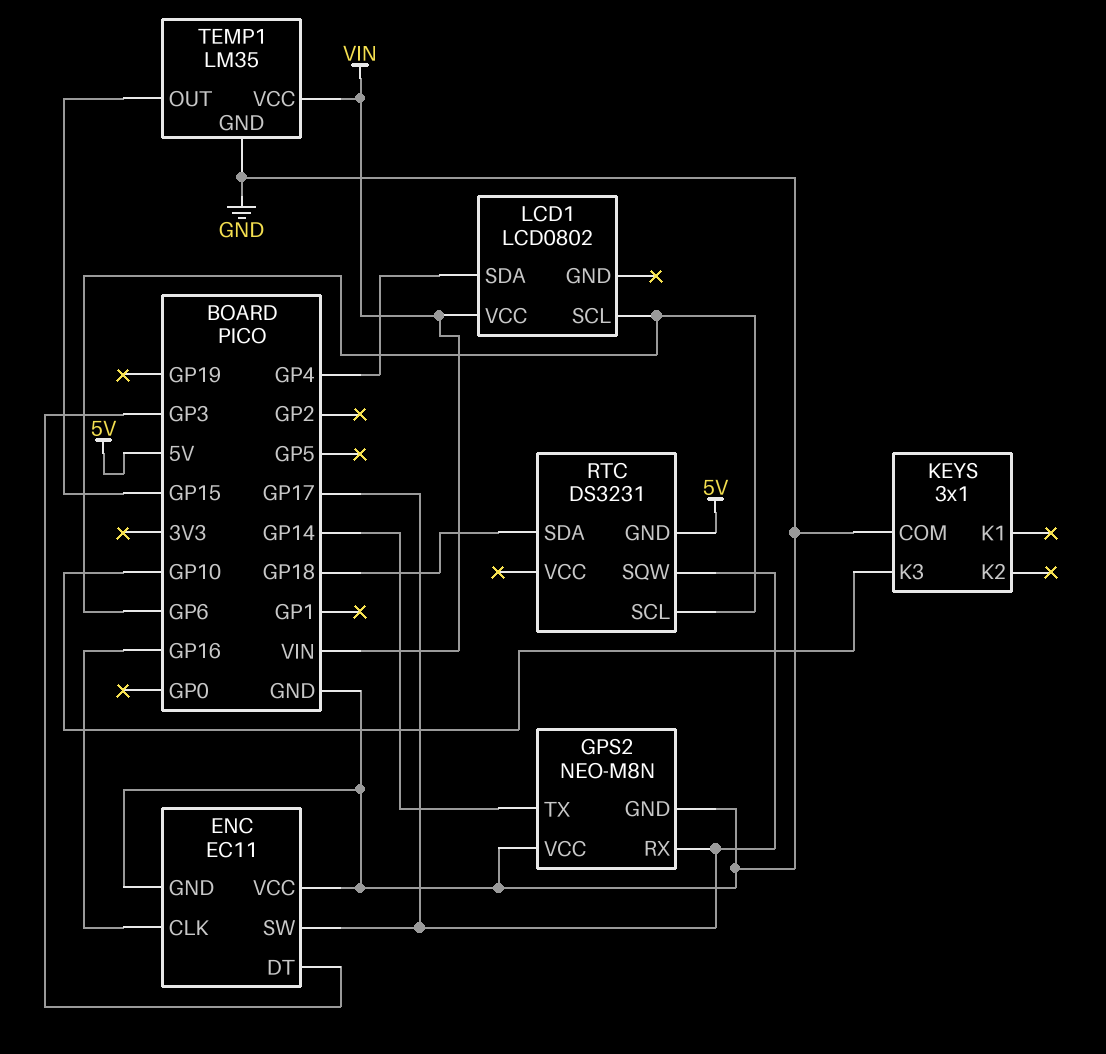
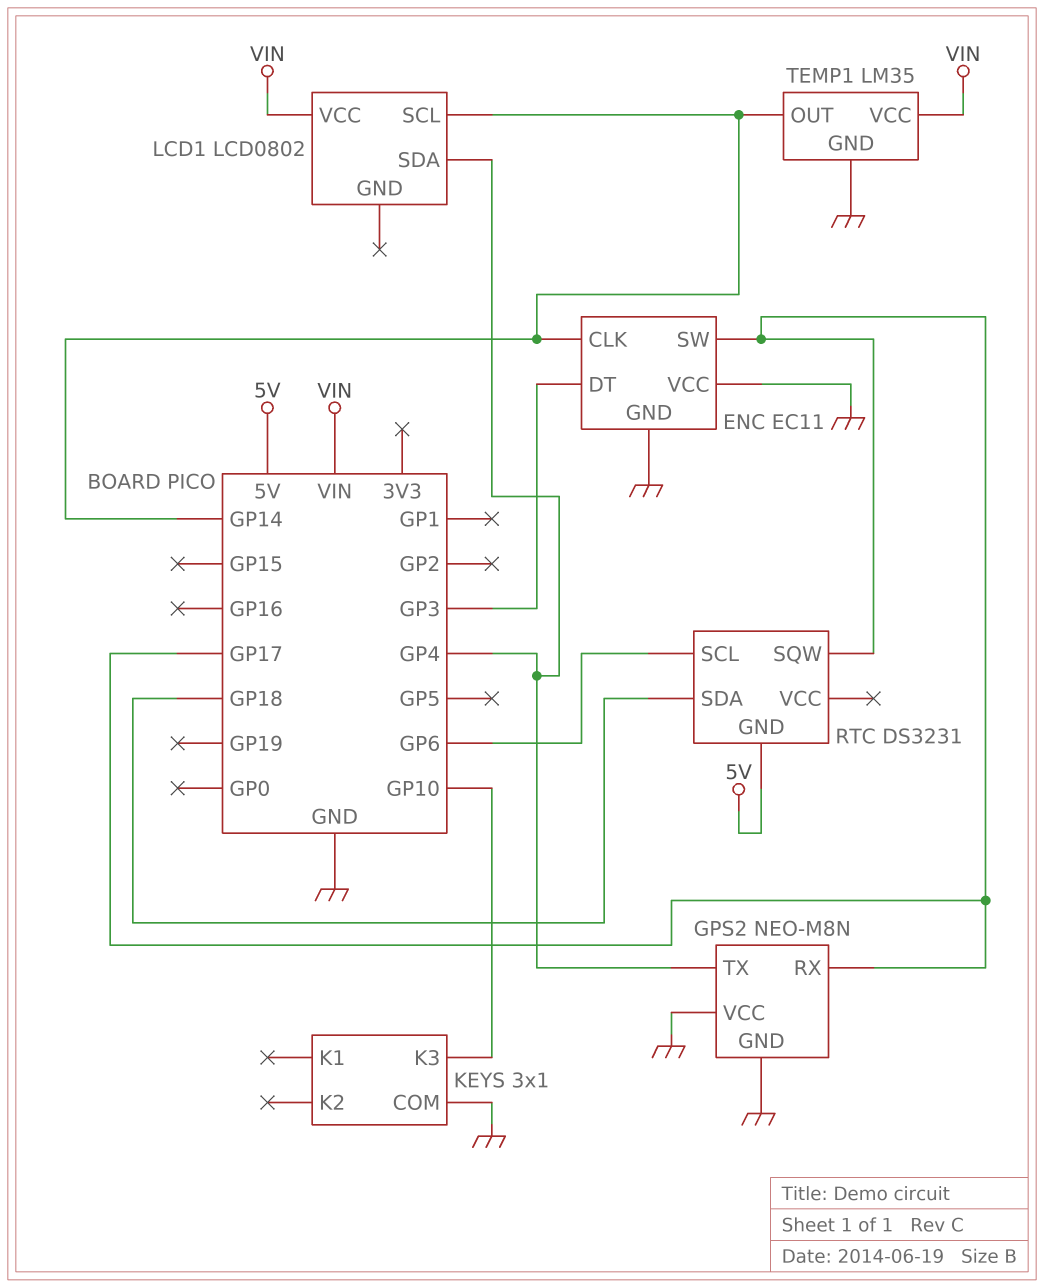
ENC pin CLK: GP16 -> GP14
GPS2 pin TX: GP14 -> GP4
LCD1 pin SCL: GP6 -> GP14
TEMP1 pin OUT: GP15 -> GP14

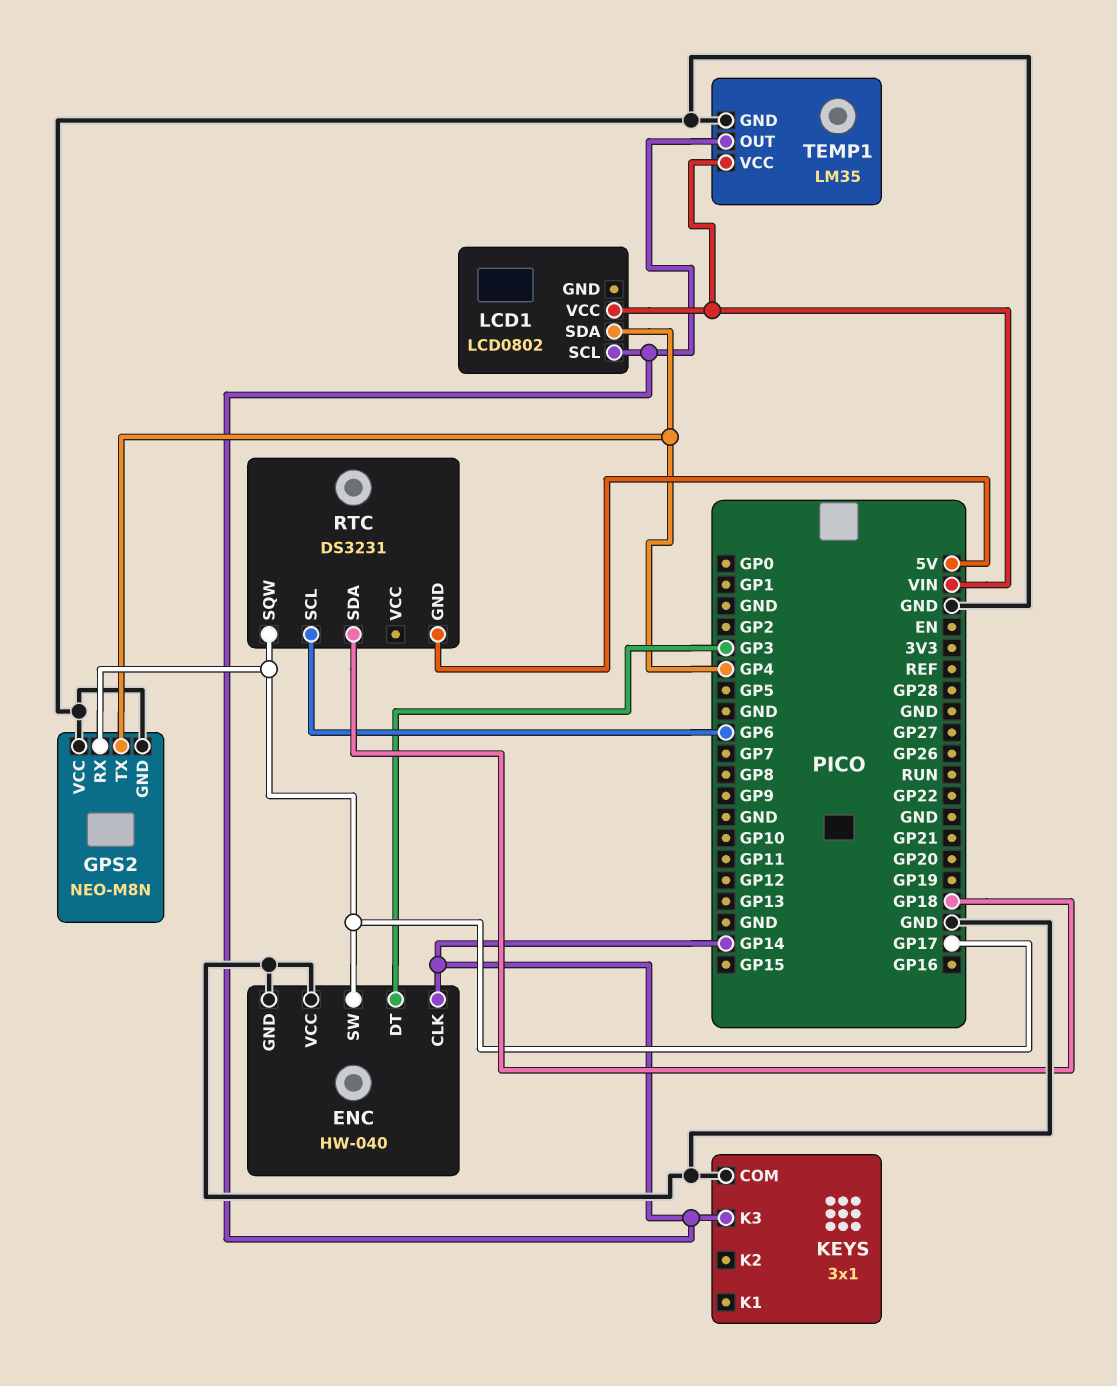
ENC: EC11 -> HW-040
KEYS pin K3: GP10 -> GP14

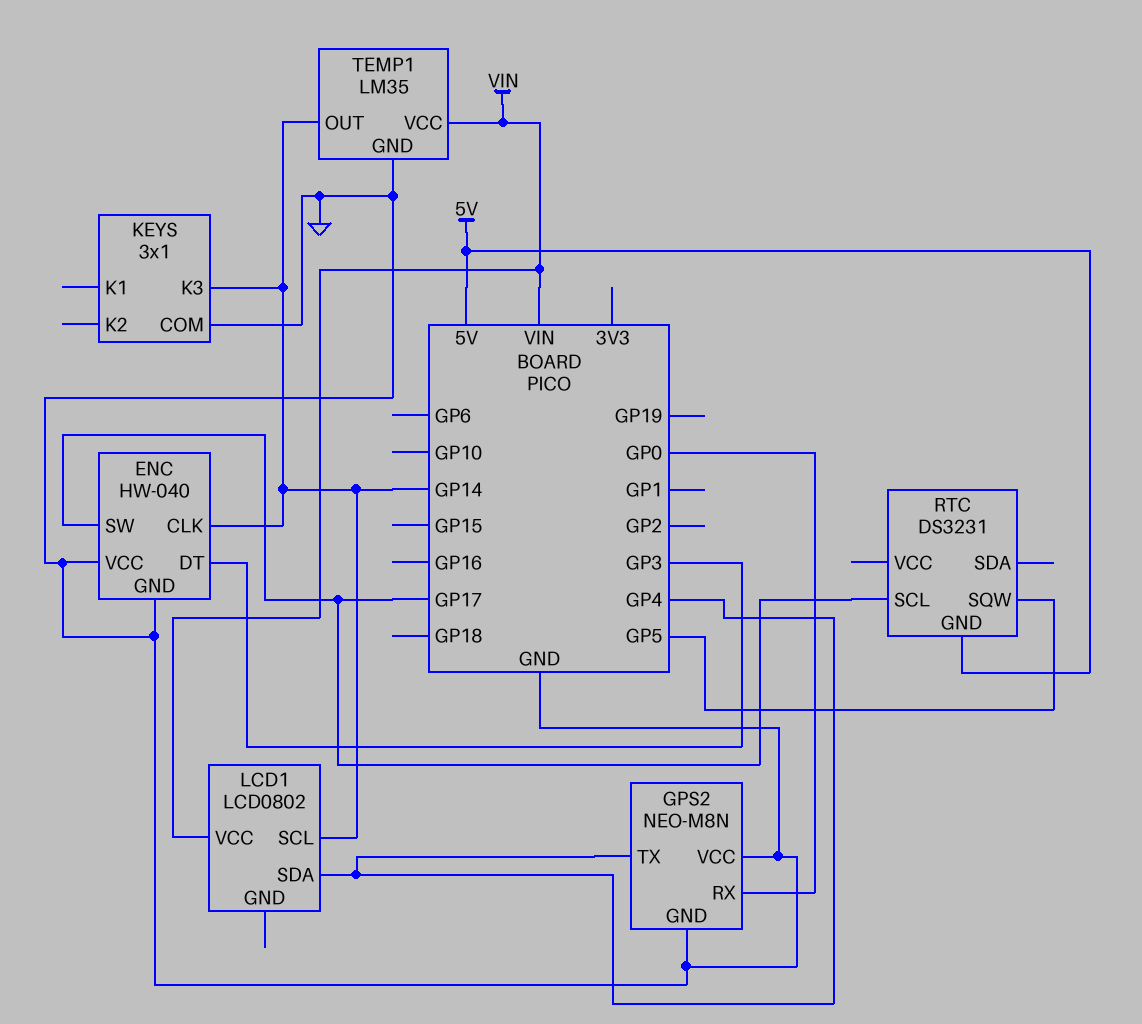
GPS2 pin RX: GP17 -> GP0
RTC pin SCL: GP6 -> GP17
RTC pin SDA: GP18 -> none
RTC pin SQW: GP17 -> GP5

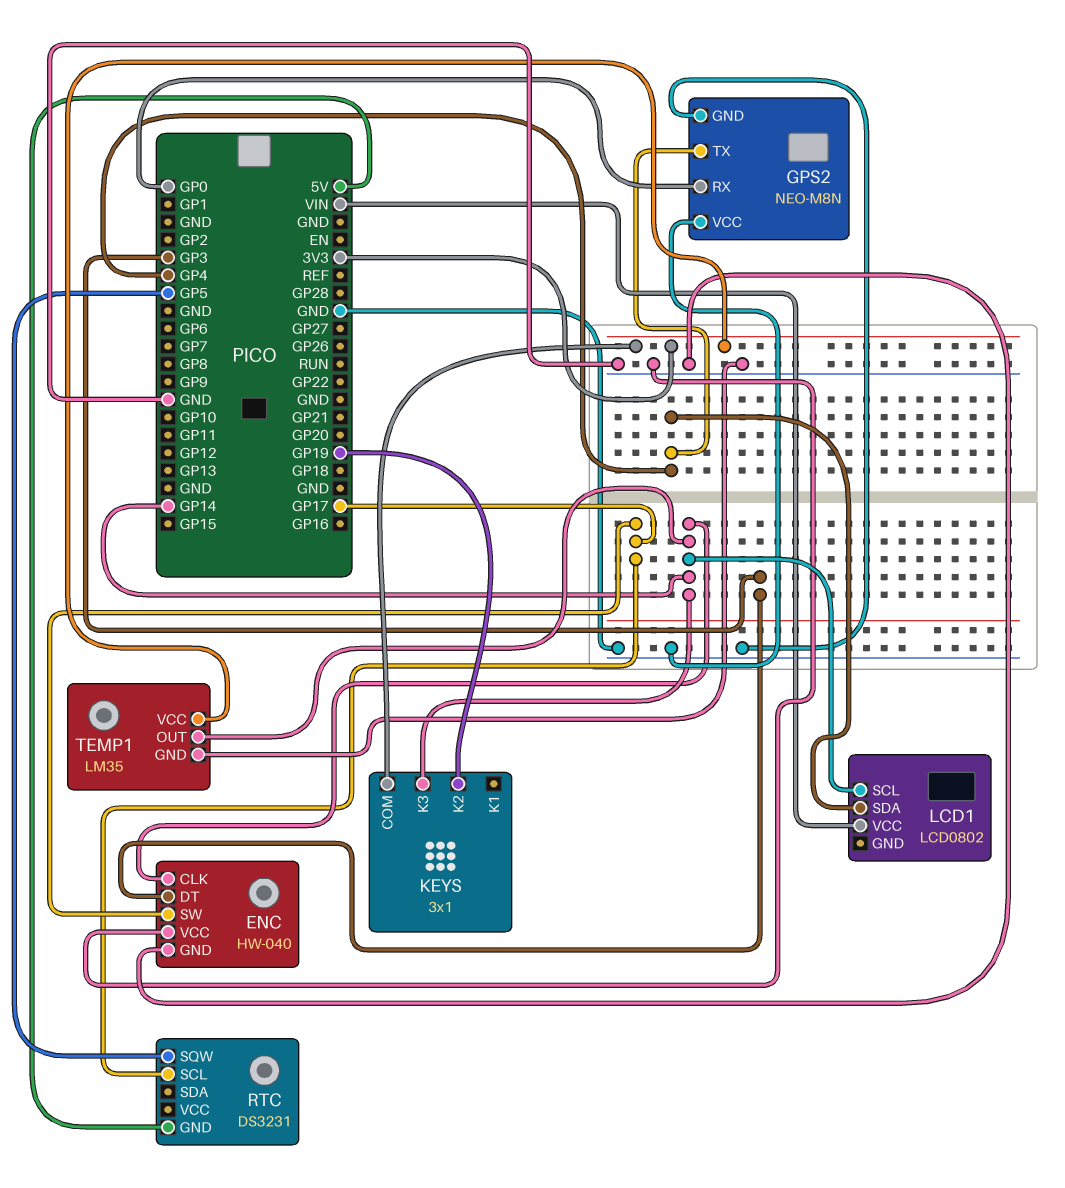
KEYS pin COM: GND -> 3V3
KEYS pin K2: none -> GP19
TEMP1 pin VCC: VIN -> 3V3

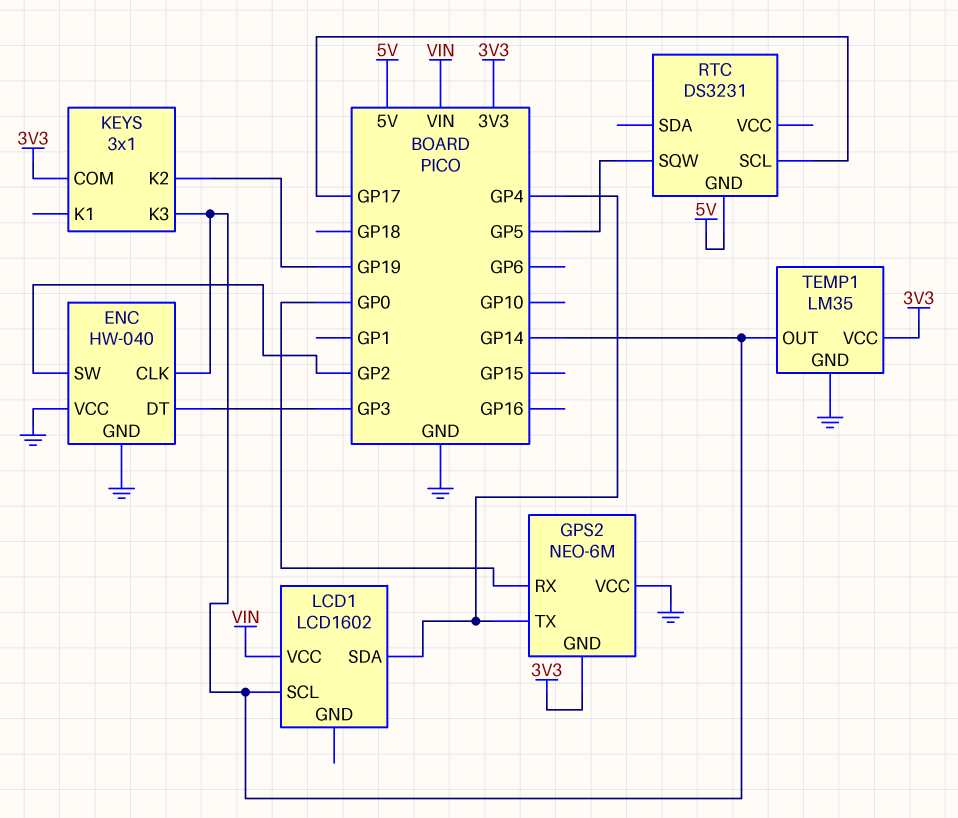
ENC pin SW: GP17 -> GP2
GPS2: NEO-M8N -> NEO-6M
GPS2 pin GND: GND -> 3V3
LCD1: LCD0802 -> LCD1602

